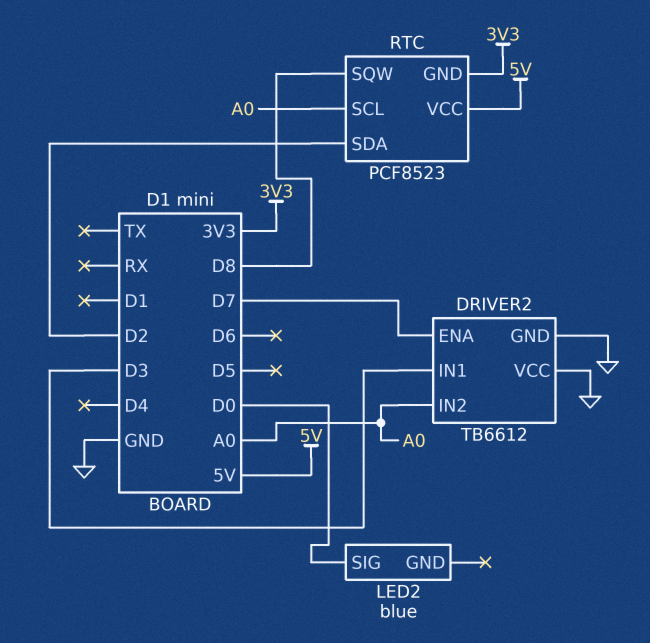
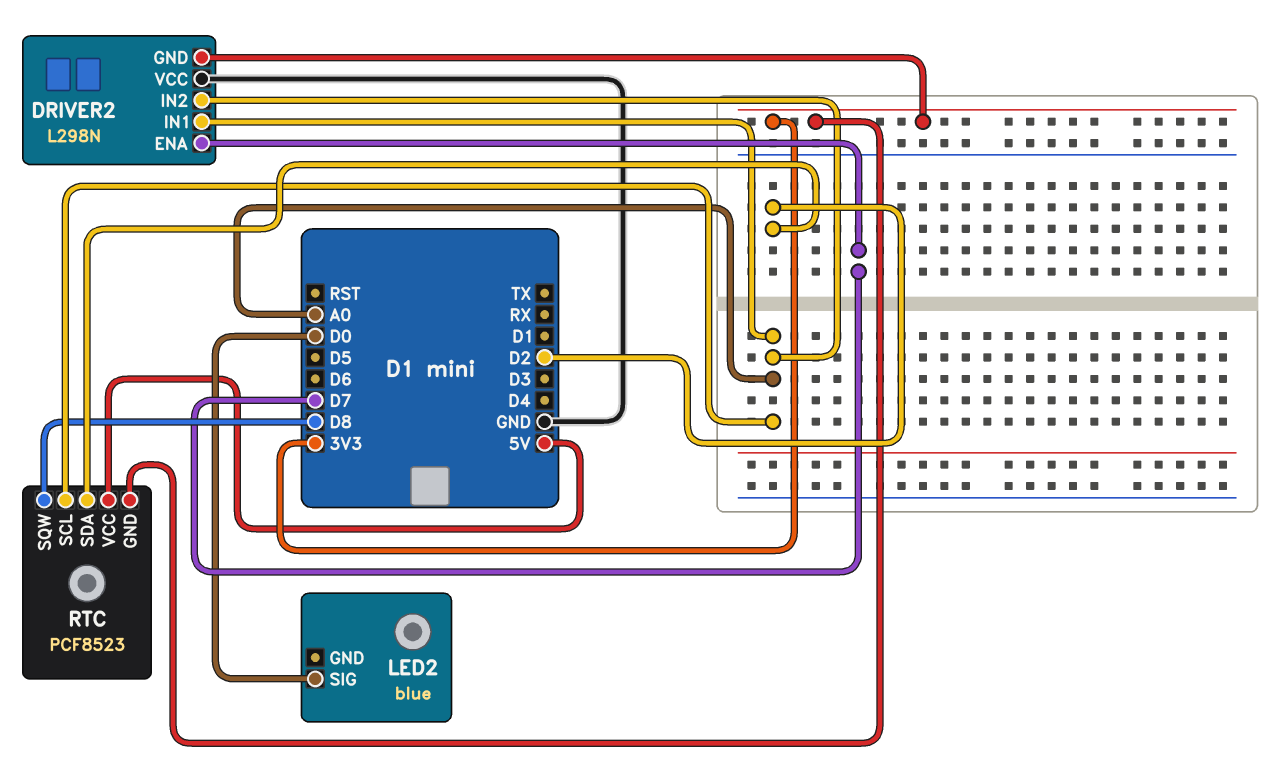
DRIVER2: TB6612 -> L298N
DRIVER2 pin GND: GND -> 3V3
DRIVER2 pin IN1: D3 -> A0

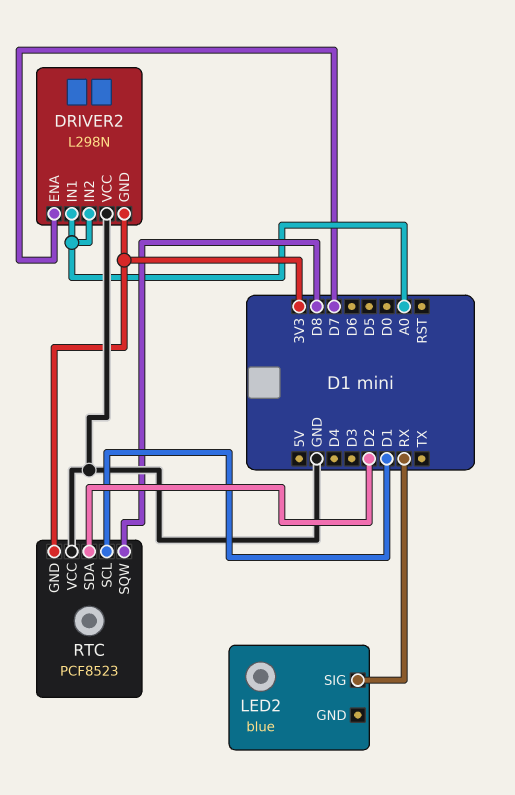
LED2 pin SIG: D0 -> RX
RTC pin SCL: A0 -> D1
RTC pin VCC: 5V -> GND

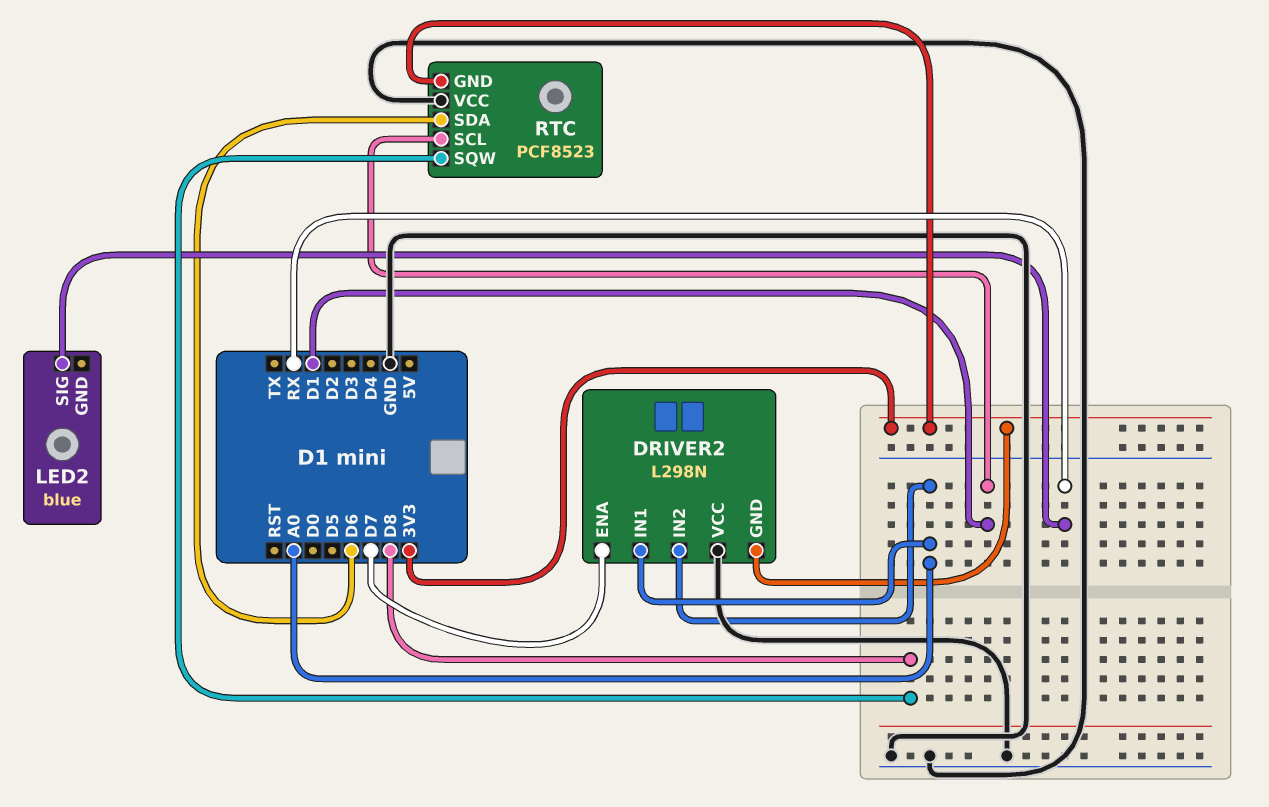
RTC pin SDA: D2 -> D6

